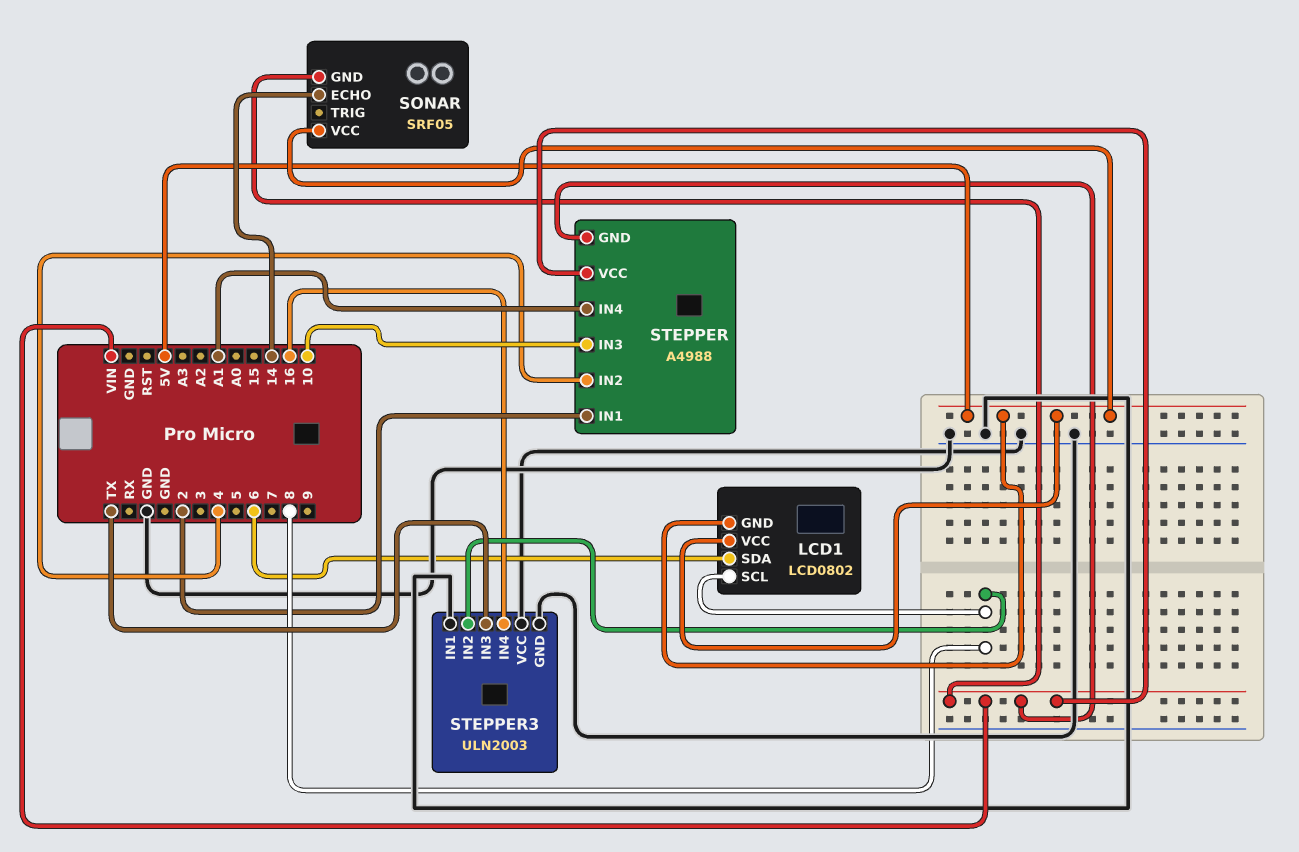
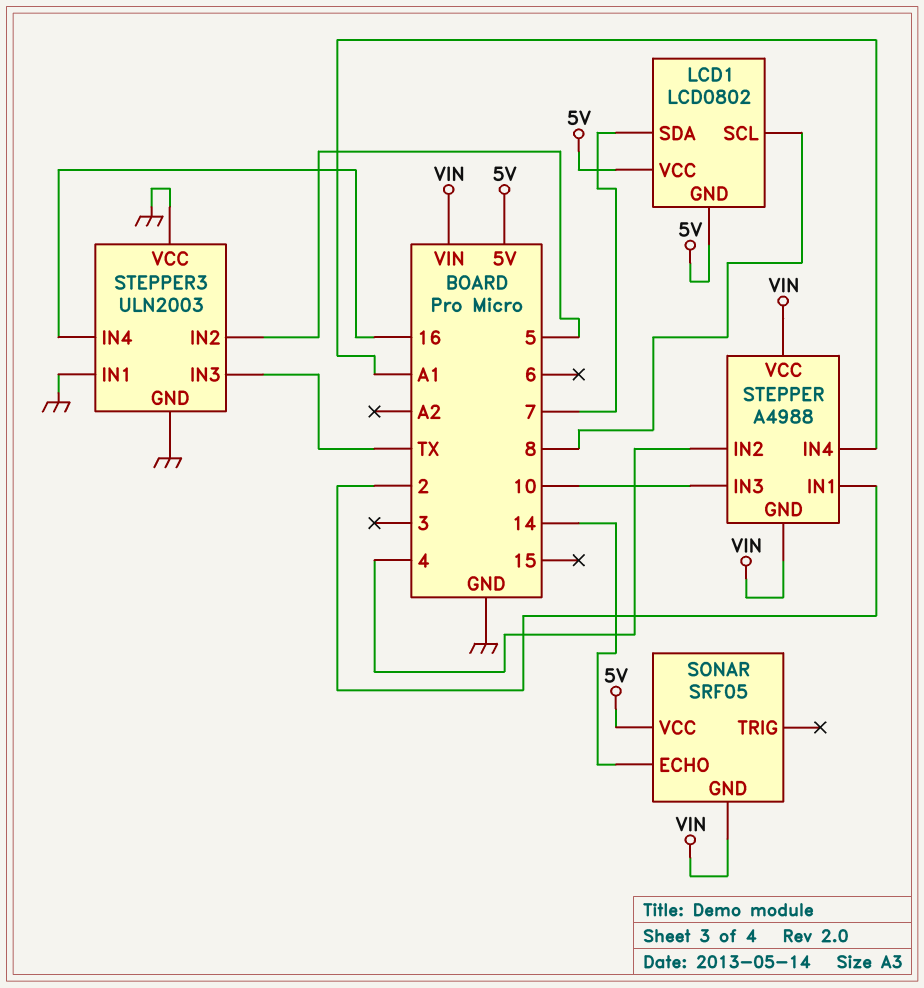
LCD1 pin SDA: 6 -> 7
STEPPER3 pin IN2: 8 -> 5

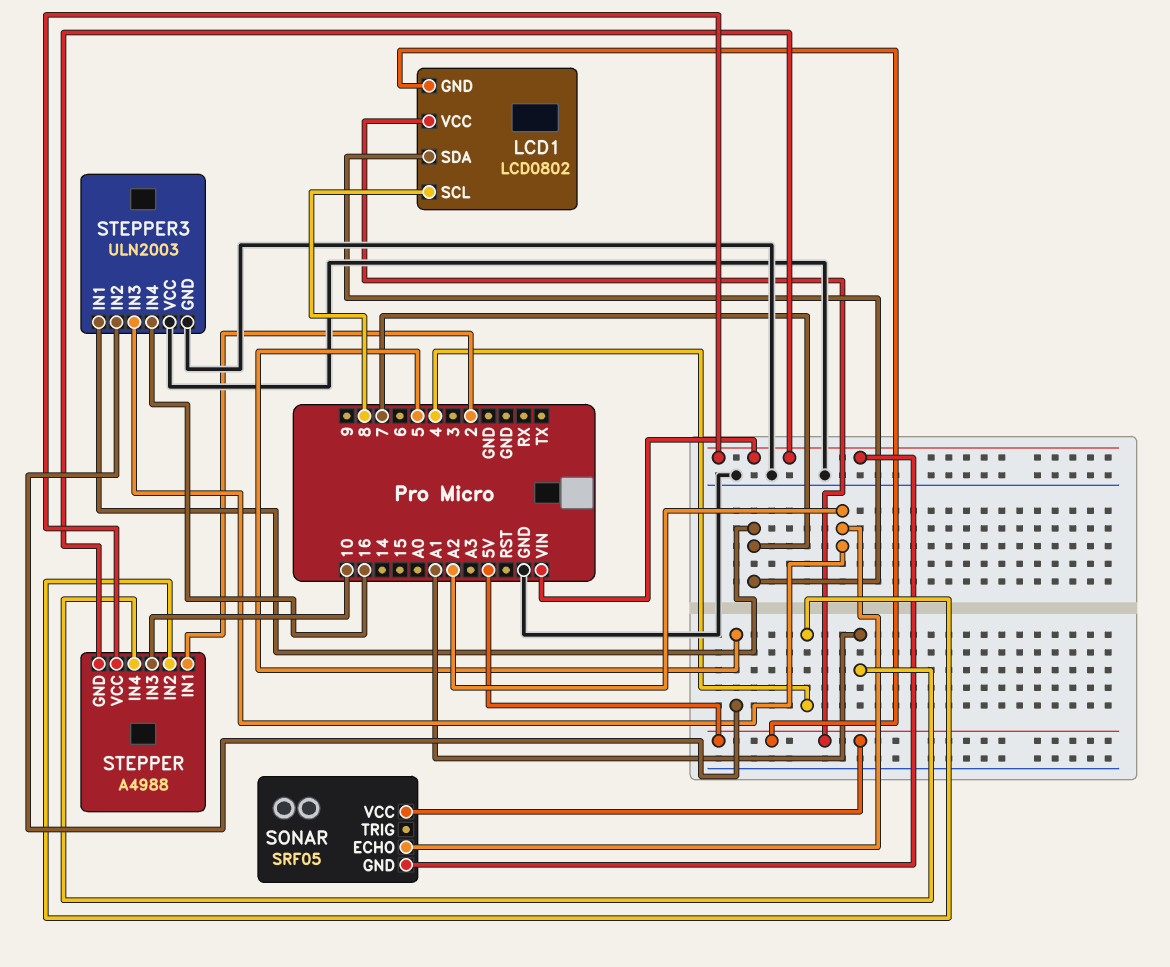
SONAR pin ECHO: 14 -> A2
STEPPER3 pin IN1: GND -> 7
STEPPER3 pin IN3: TX -> A2

